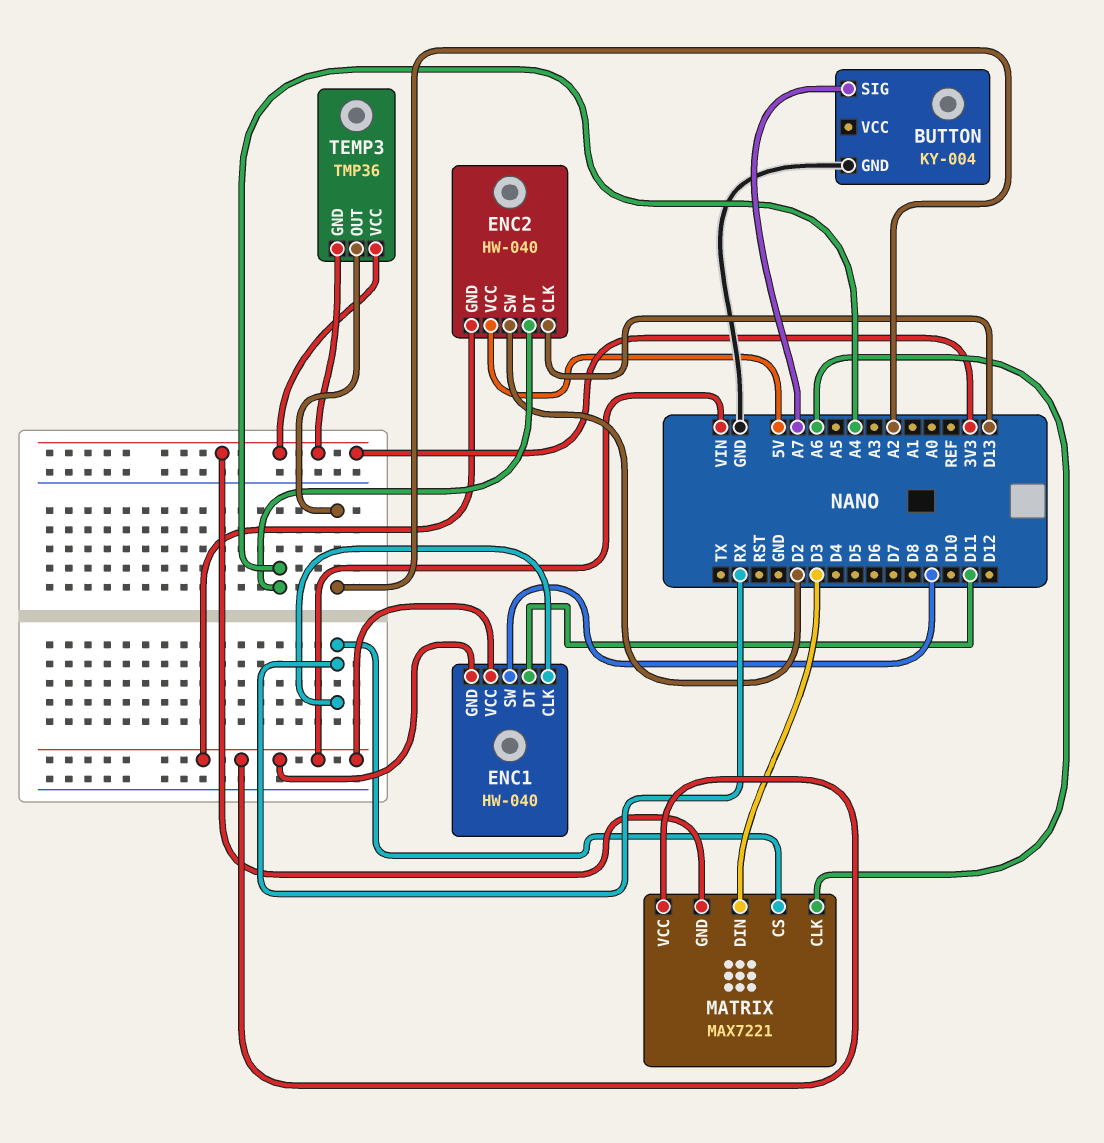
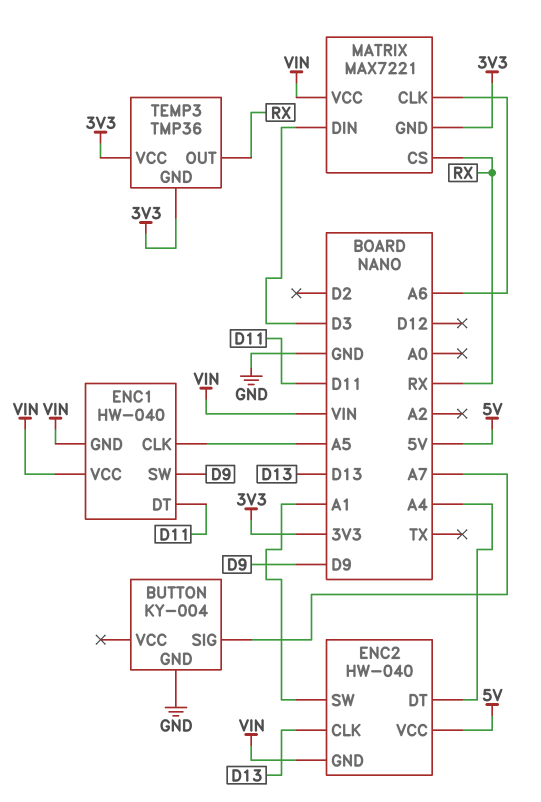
ENC1 pin CLK: RX -> A5
ENC2 pin SW: D2 -> A1
TEMP3 pin OUT: A2 -> RX

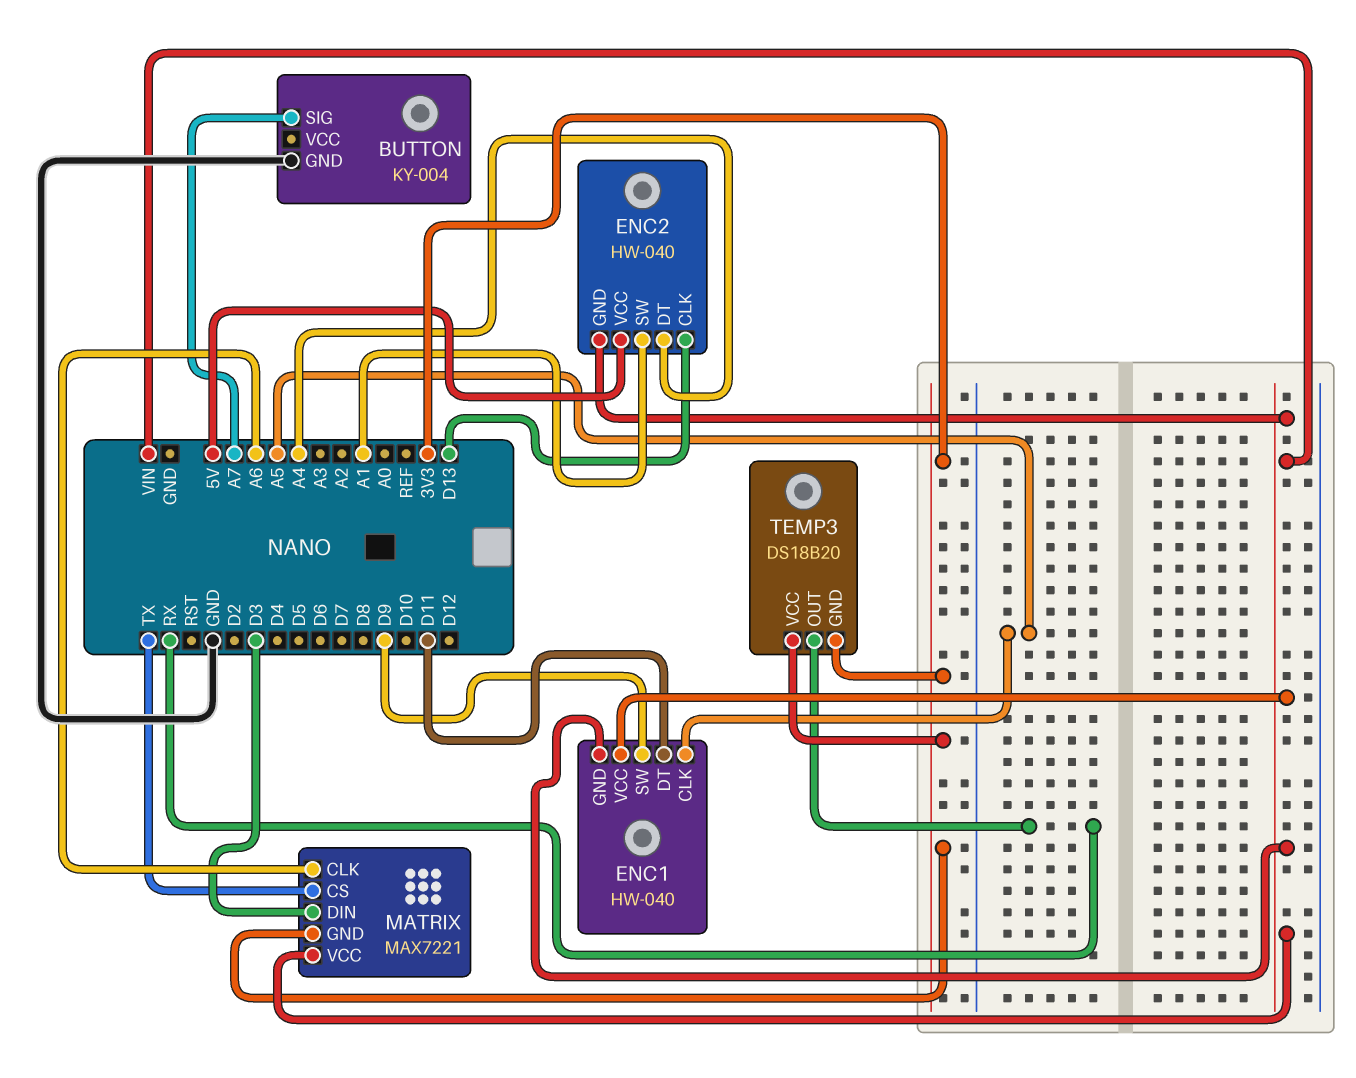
MATRIX pin CS: RX -> TX
TEMP3: TMP36 -> DS18B20

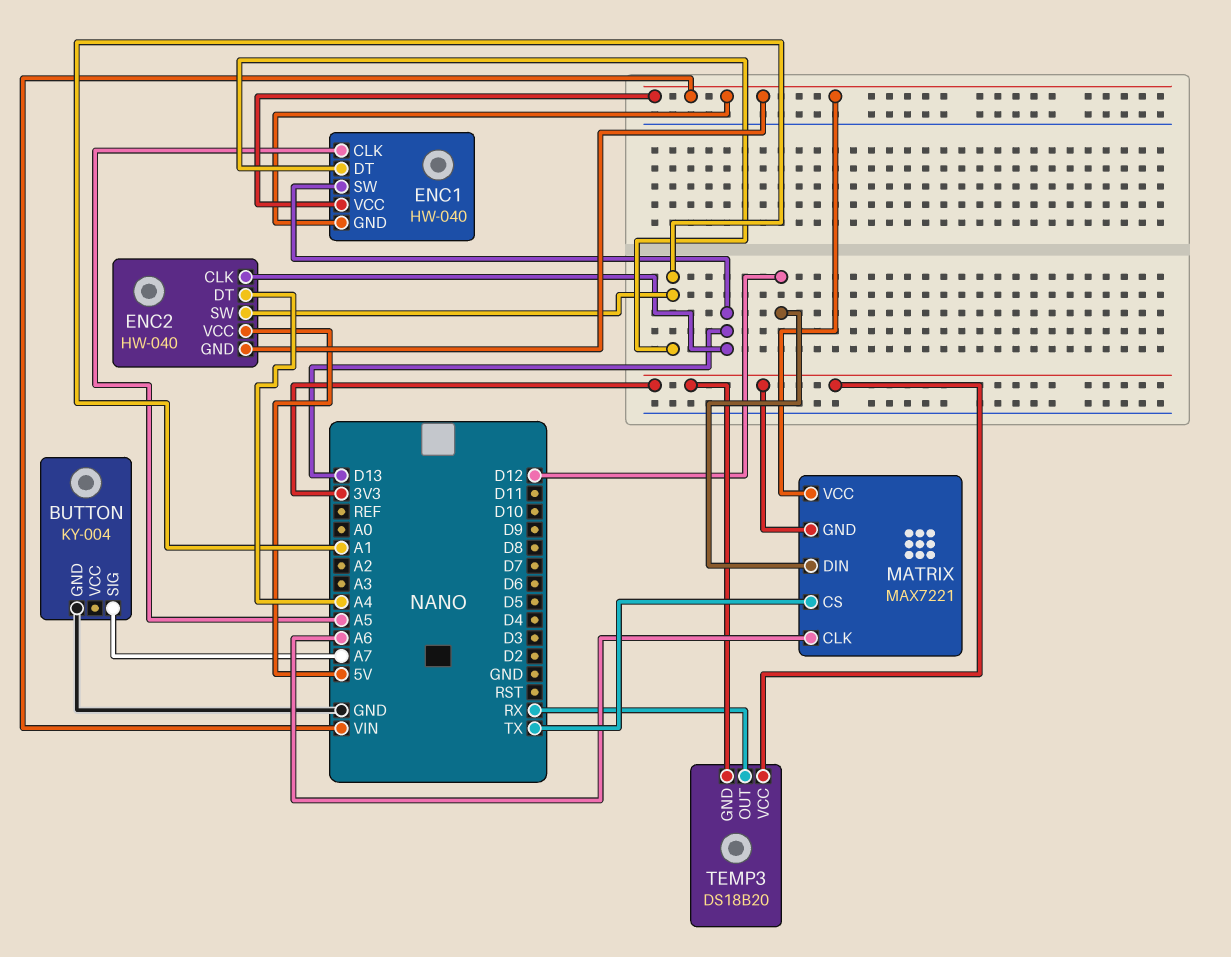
ENC1 pin DT: D11 -> A1
ENC1 pin SW: D9 -> D13
MATRIX pin DIN: D3 -> D12

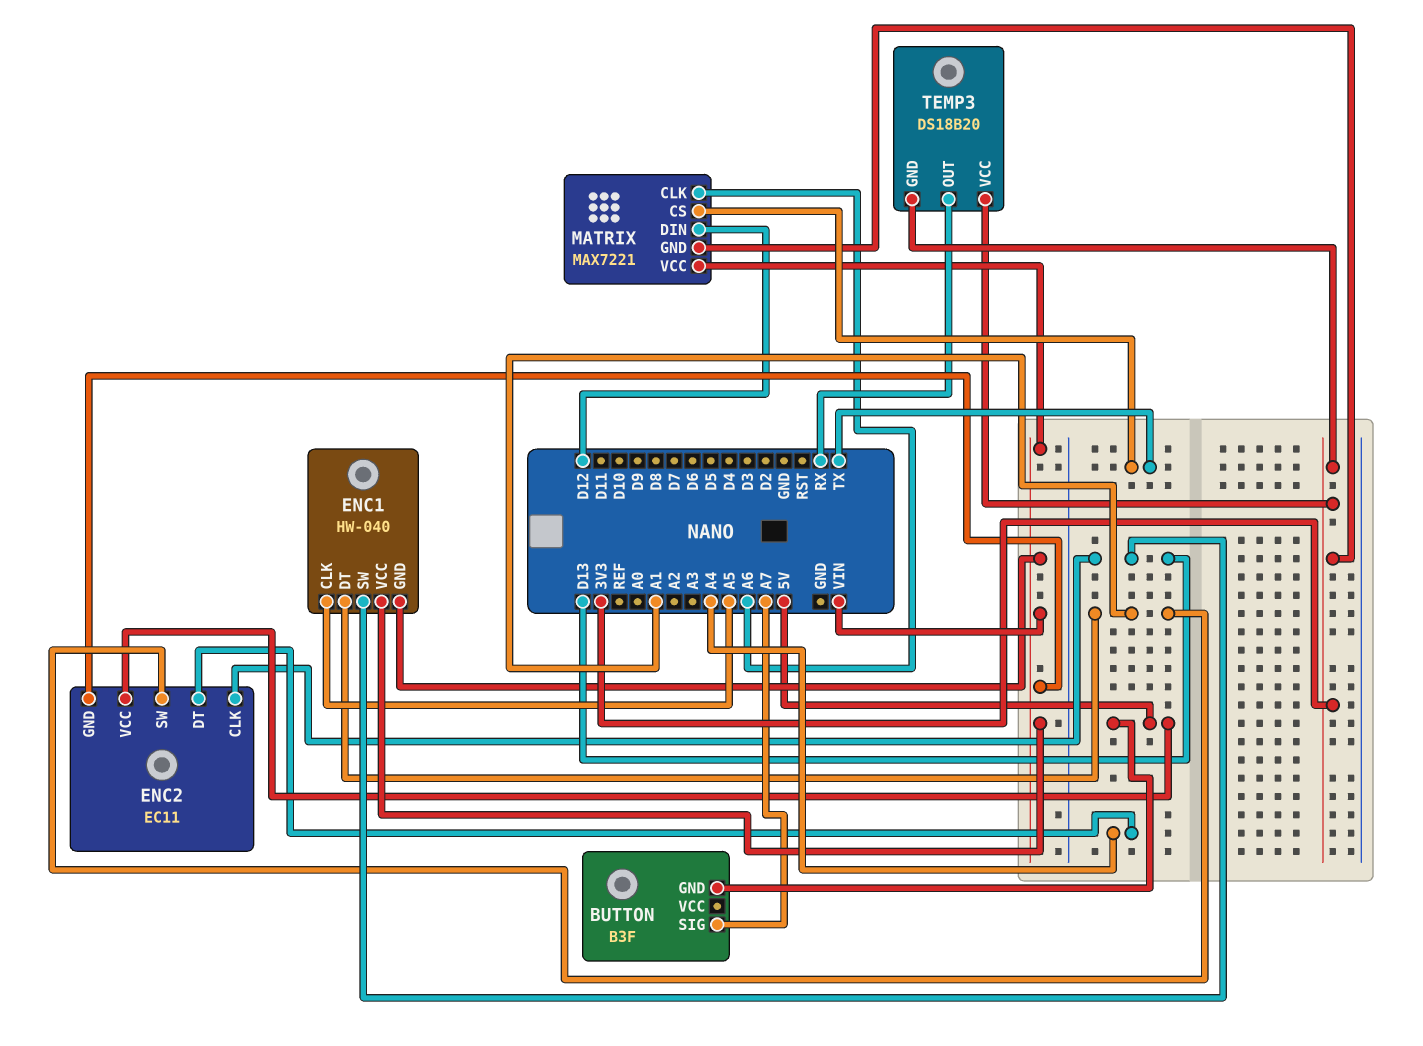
BUTTON: KY-004 -> B3F
BUTTON pin GND: GND -> 5V
ENC2: HW-040 -> EC11

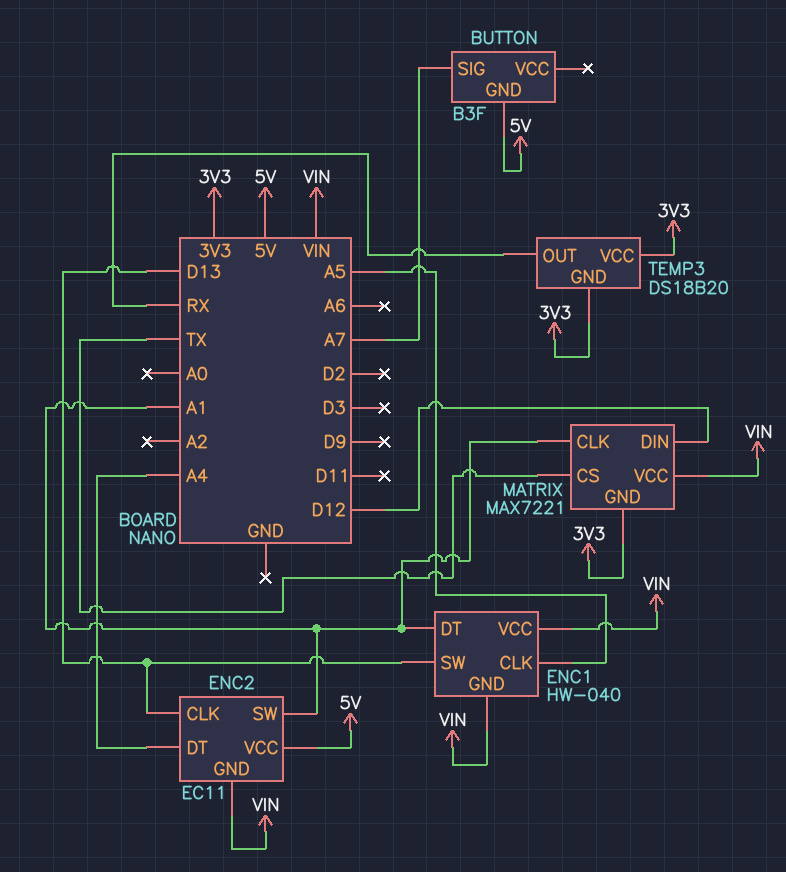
MATRIX pin CLK: A6 -> A1

